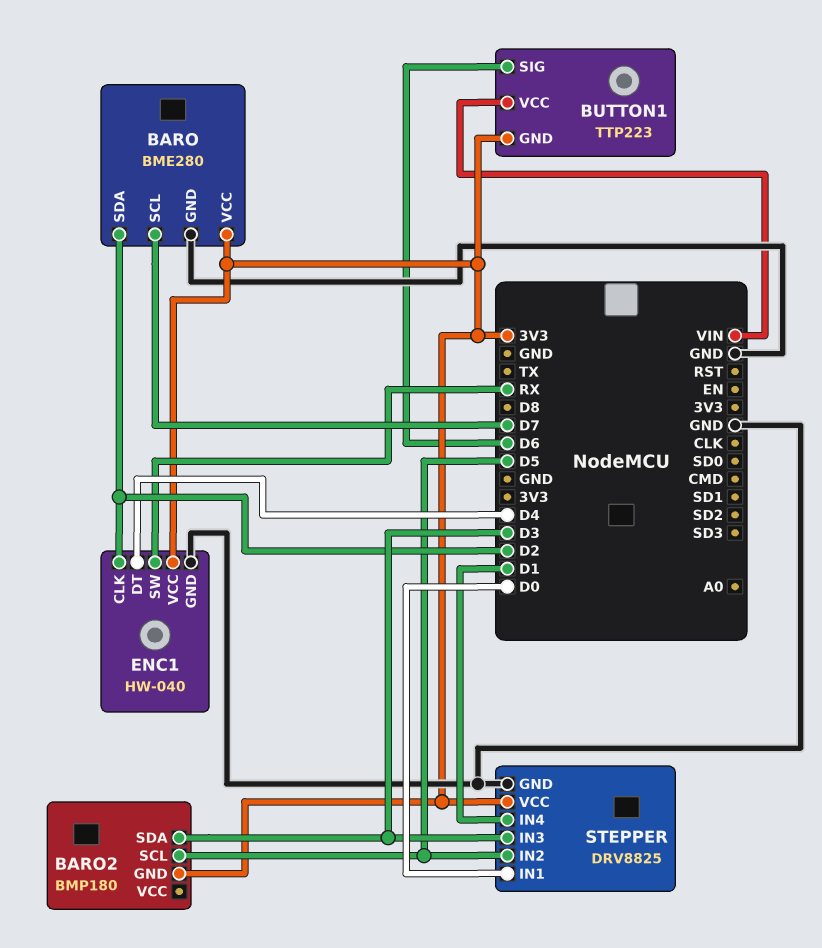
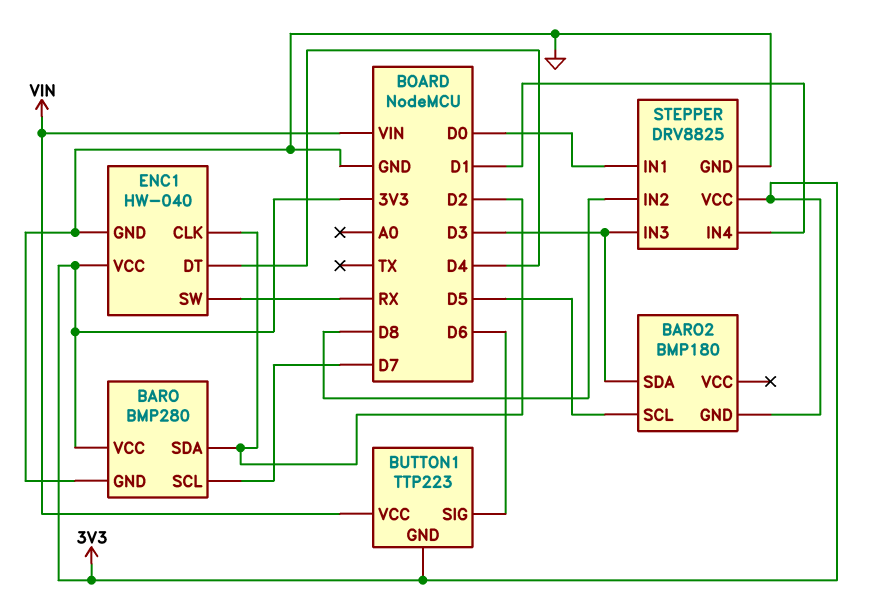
BARO: BME280 -> BMP280
STEPPER pin IN2: D5 -> D8

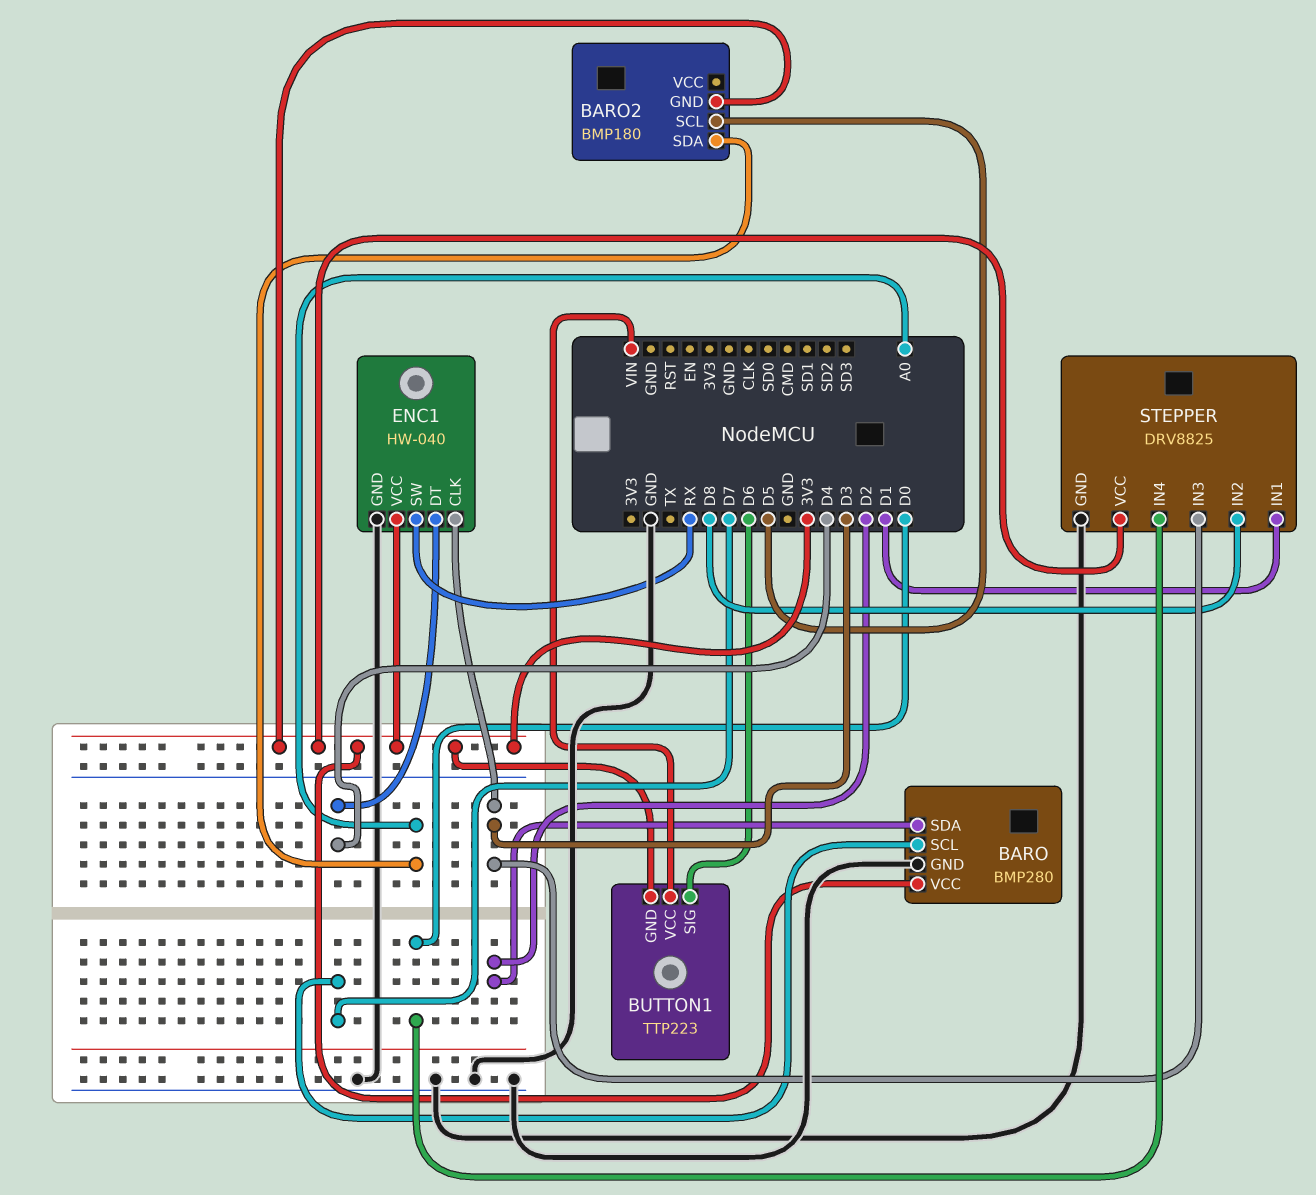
BARO2 pin SDA: D3 -> A0
ENC1 pin CLK: D2 -> D3
STEPPER pin IN1: D0 -> D1
STEPPER pin IN4: D1 -> D0

